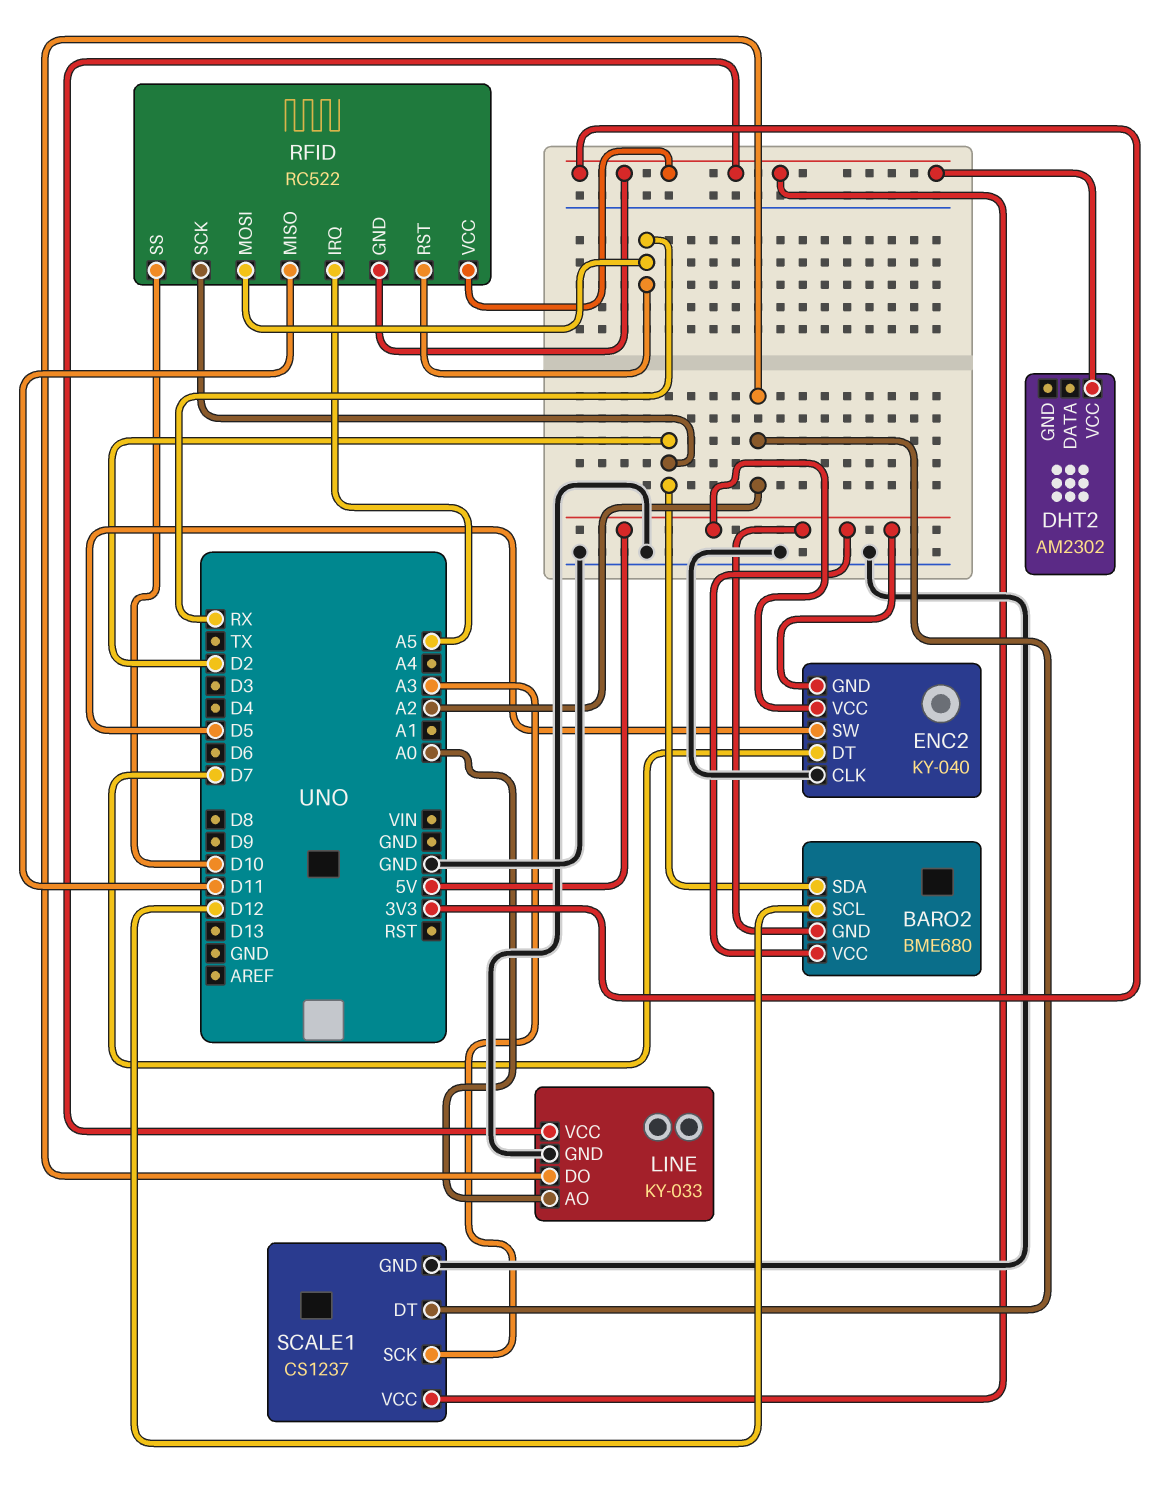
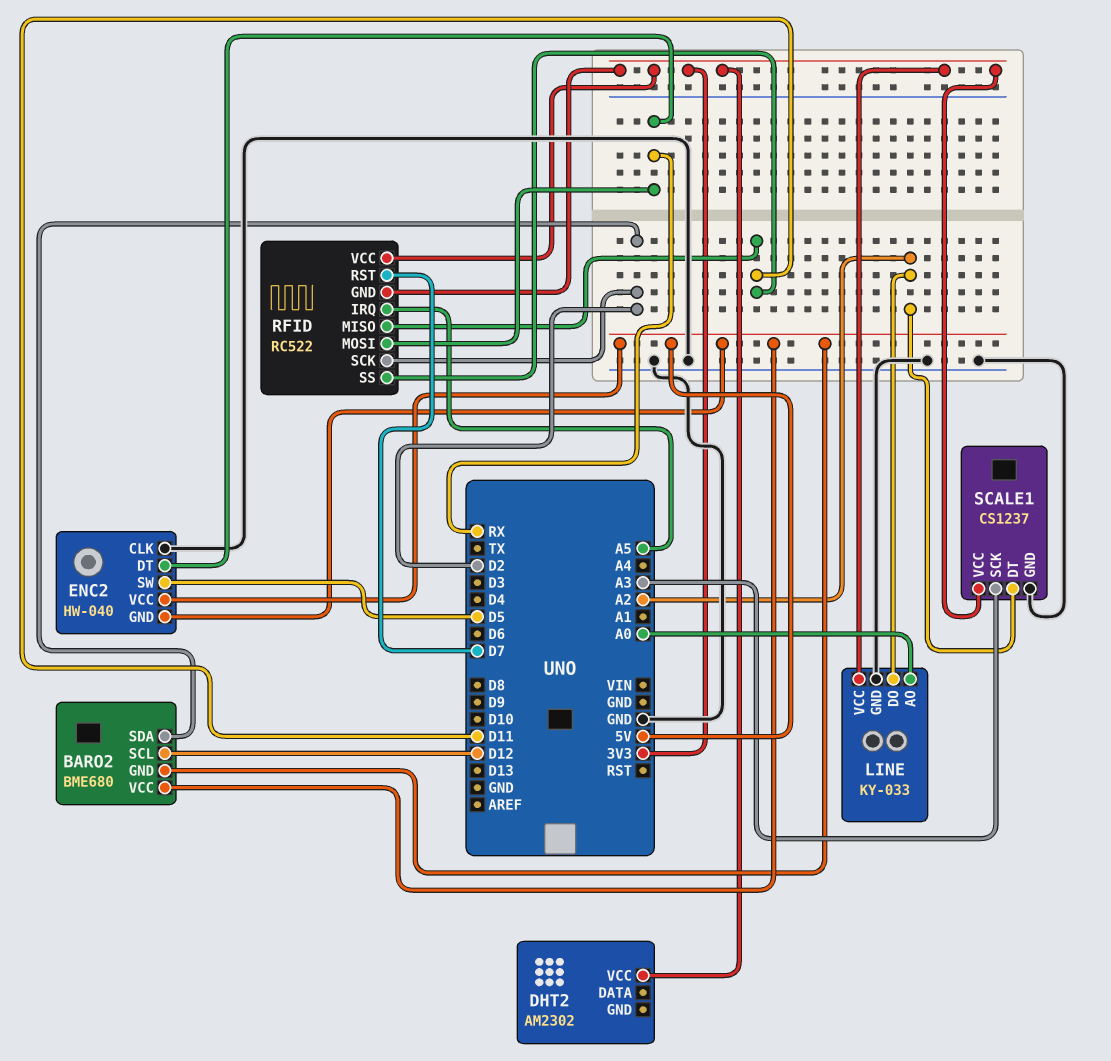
ENC2: KY-040 -> HW-040
ENC2 pin DT: D7 -> RX
RFID pin RST: RX -> D7
RFID pin SS: D10 -> D11

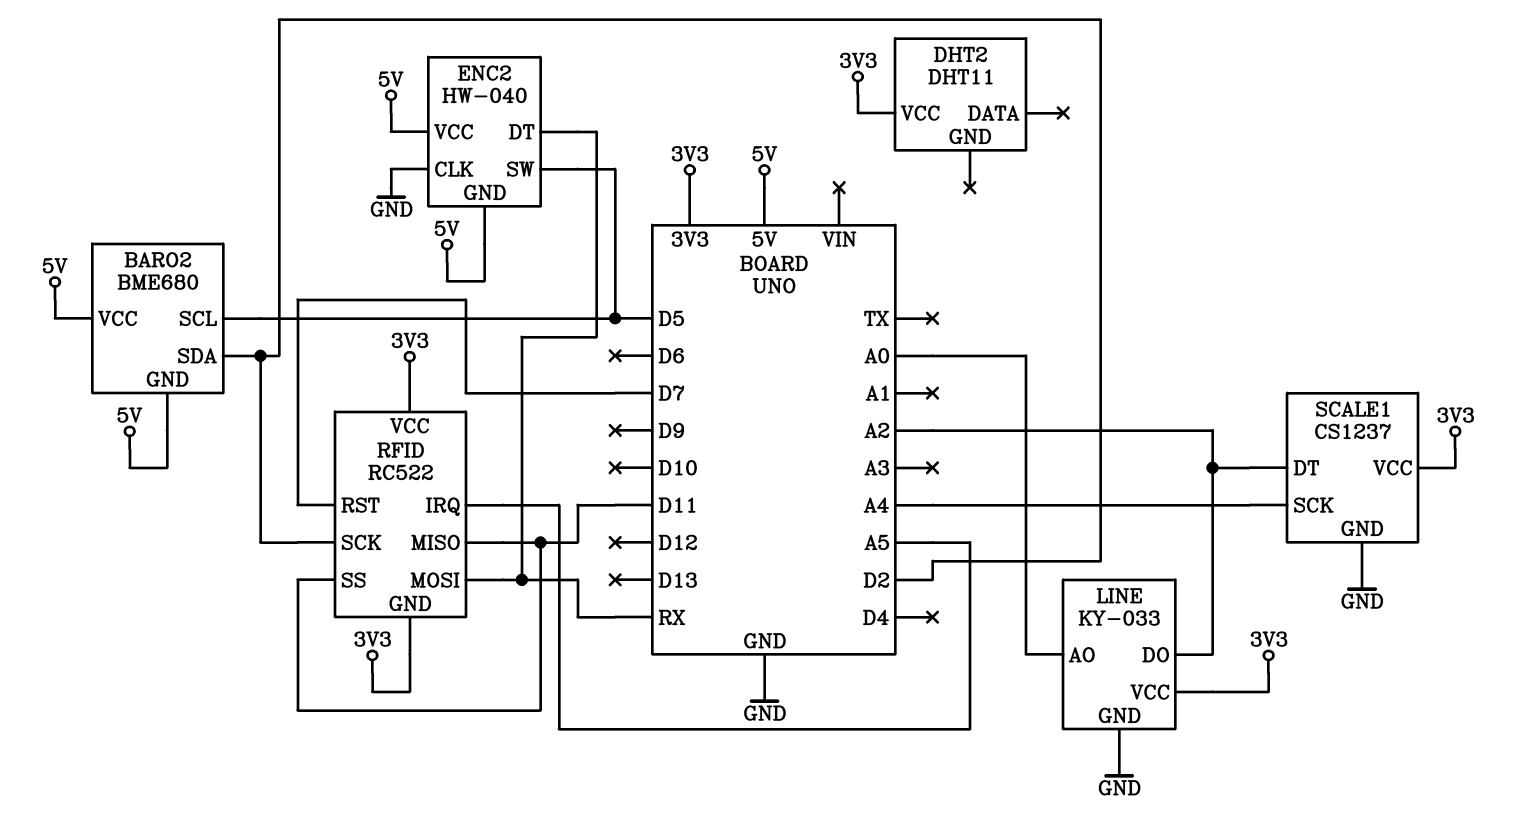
BARO2 pin SCL: D12 -> D5
DHT2: AM2302 -> DHT11
SCALE1 pin SCK: A3 -> A4

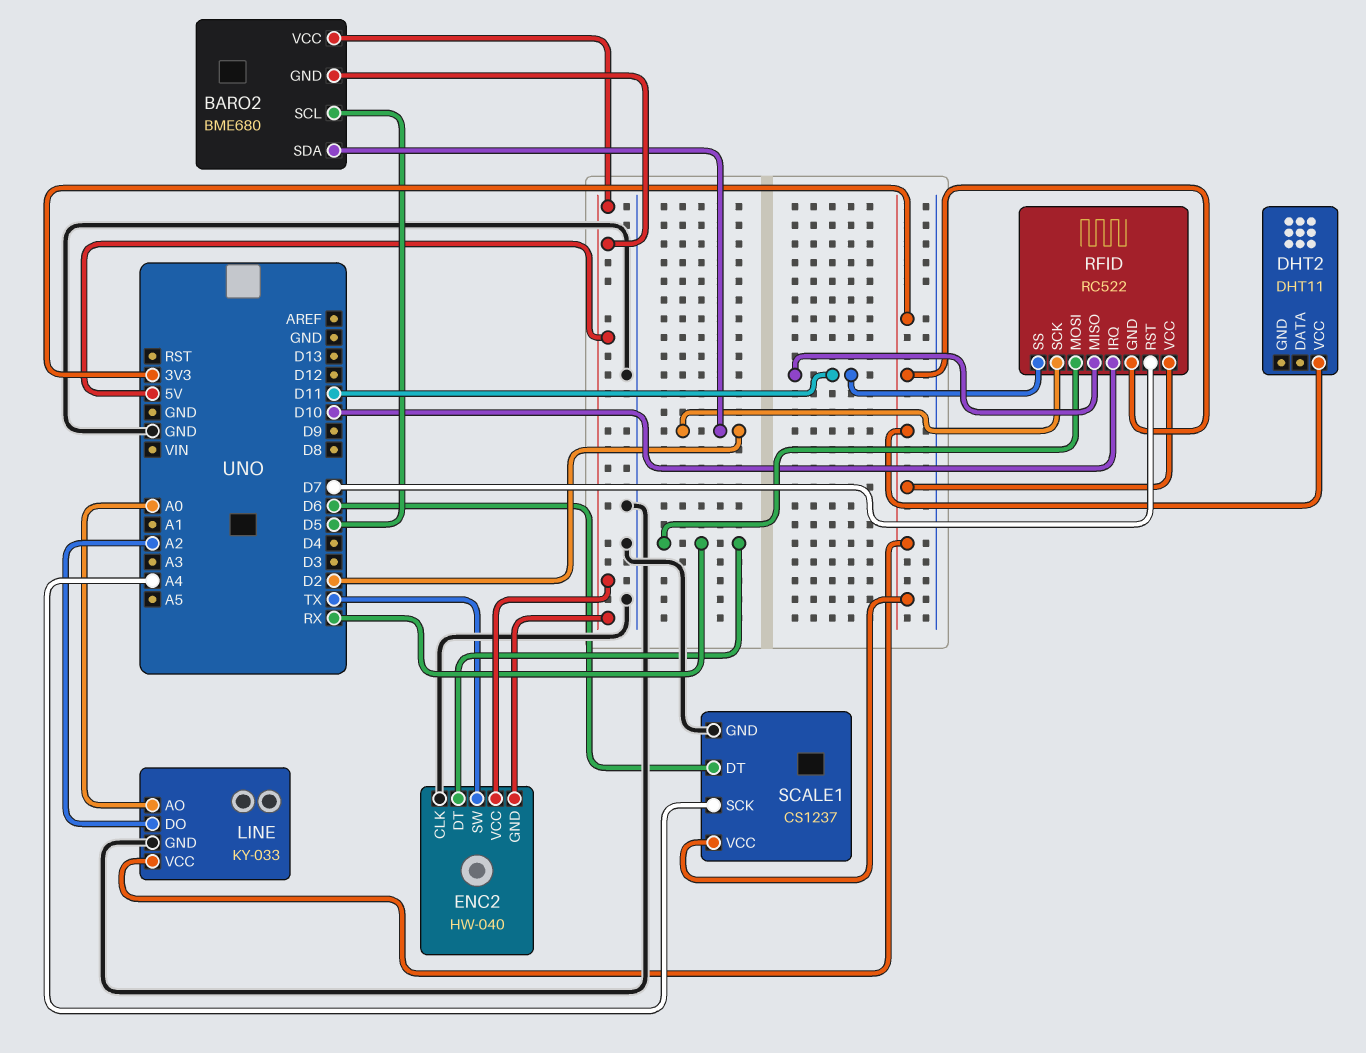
ENC2 pin SW: D5 -> TX
RFID pin IRQ: A5 -> D10
SCALE1 pin DT: A2 -> D6

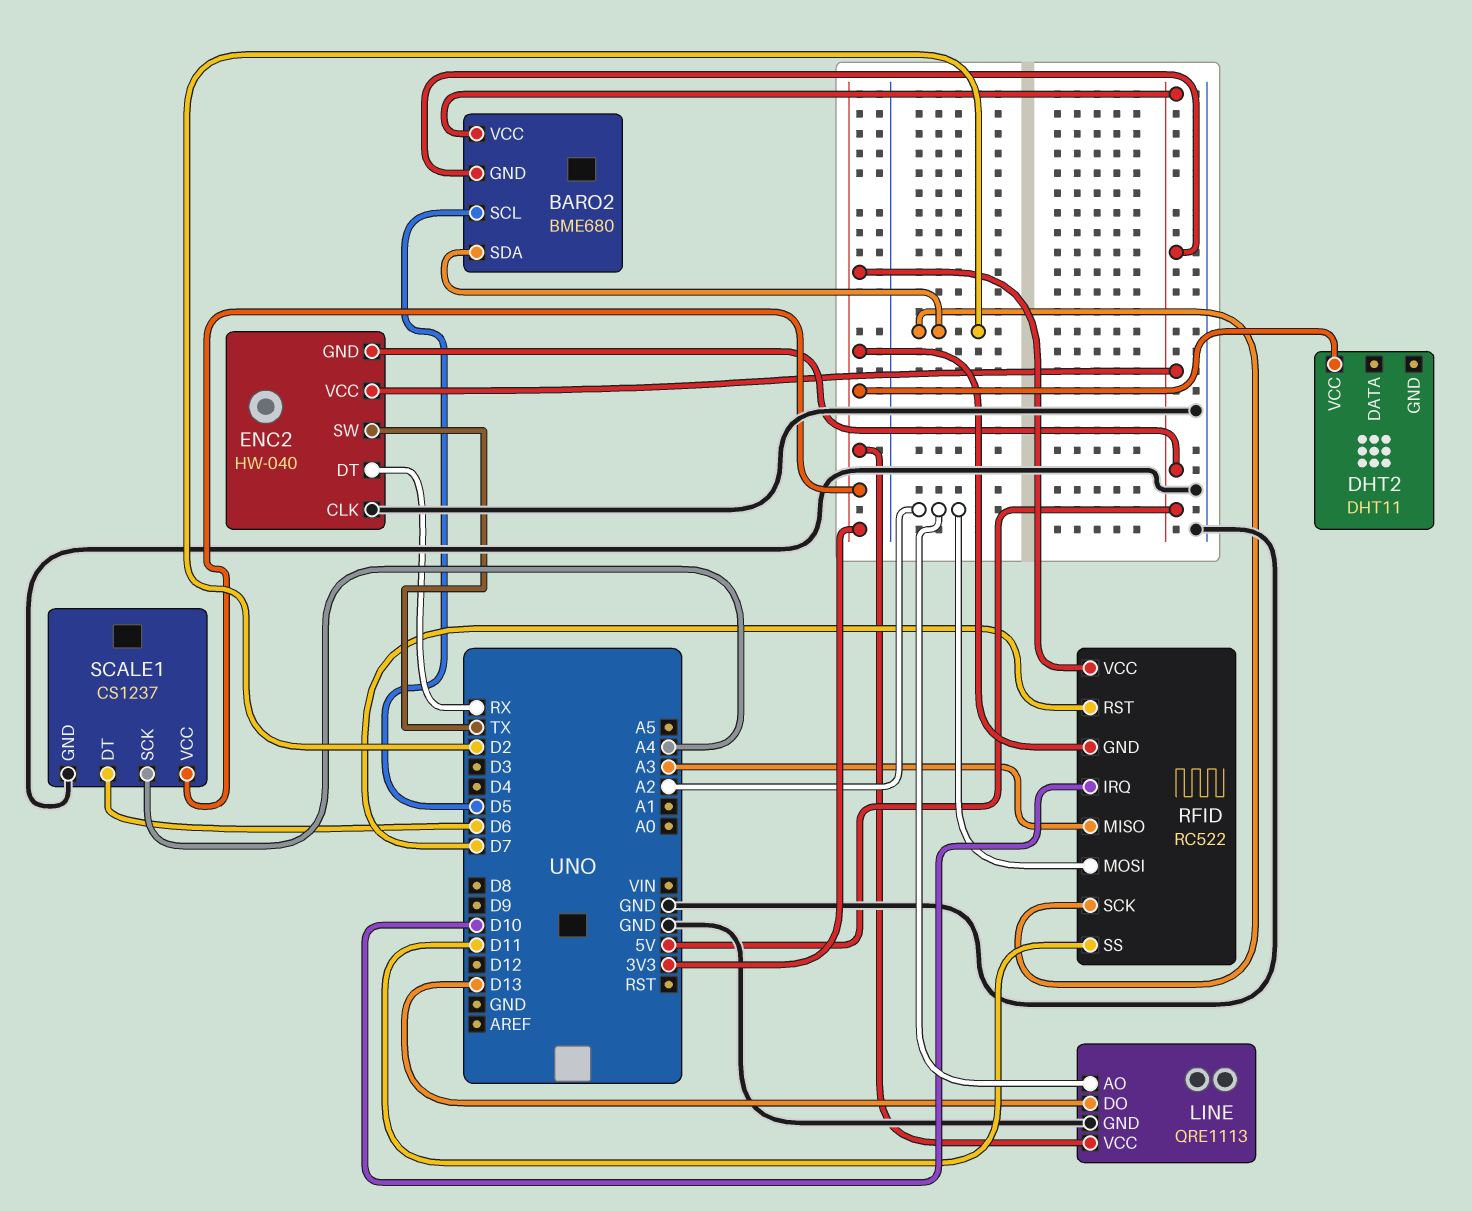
LINE: KY-033 -> QRE1113
LINE pin AO: A0 -> A2
LINE pin DO: A2 -> D13
RFID pin MISO: D11 -> A3
RFID pin MOSI: RX -> A2

